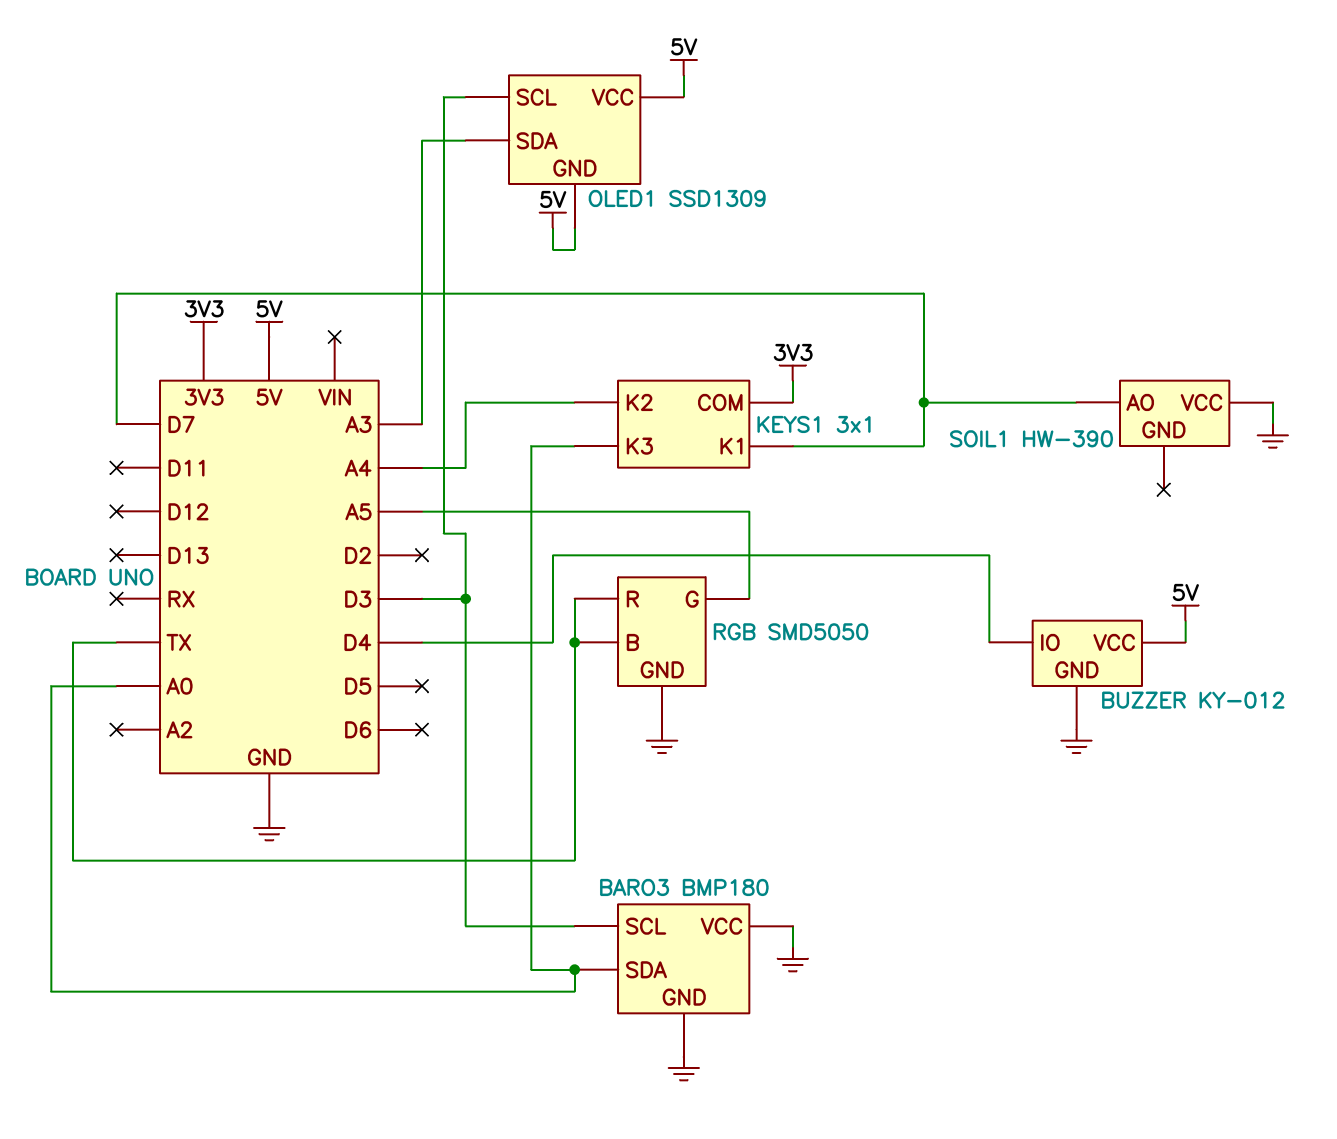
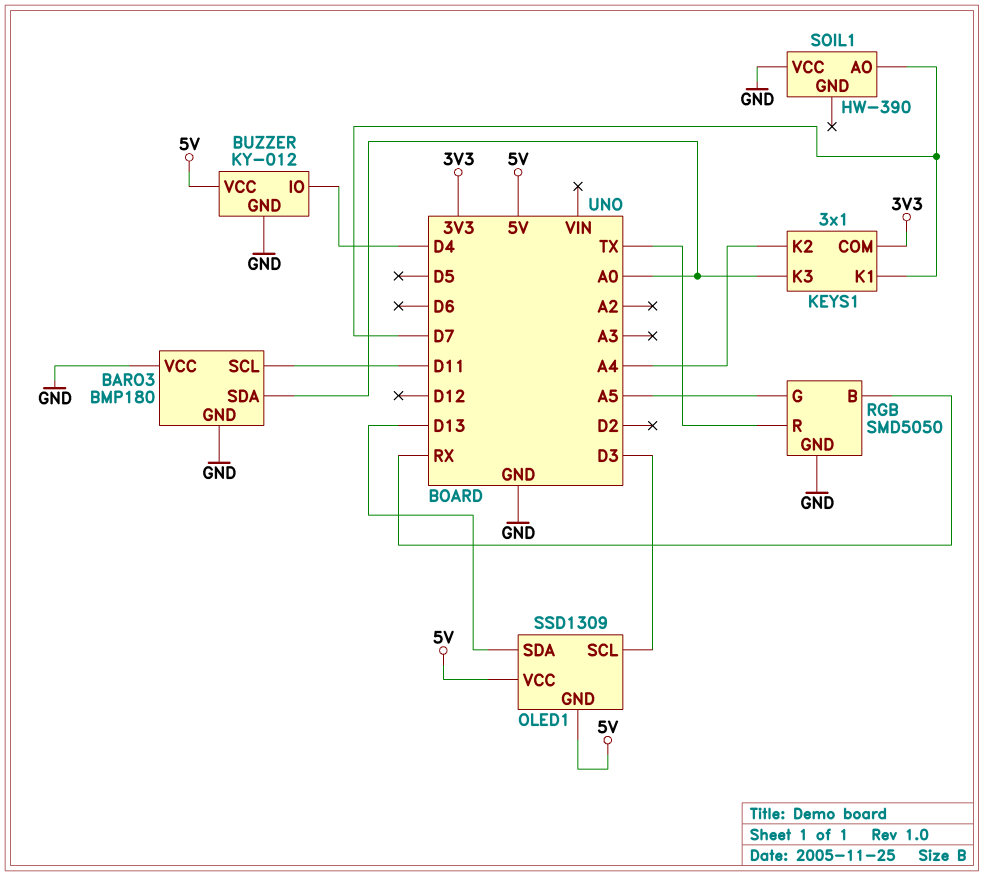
BARO3 pin SCL: D3 -> D11
OLED1 pin SDA: A3 -> D13
RGB pin B: TX -> RX

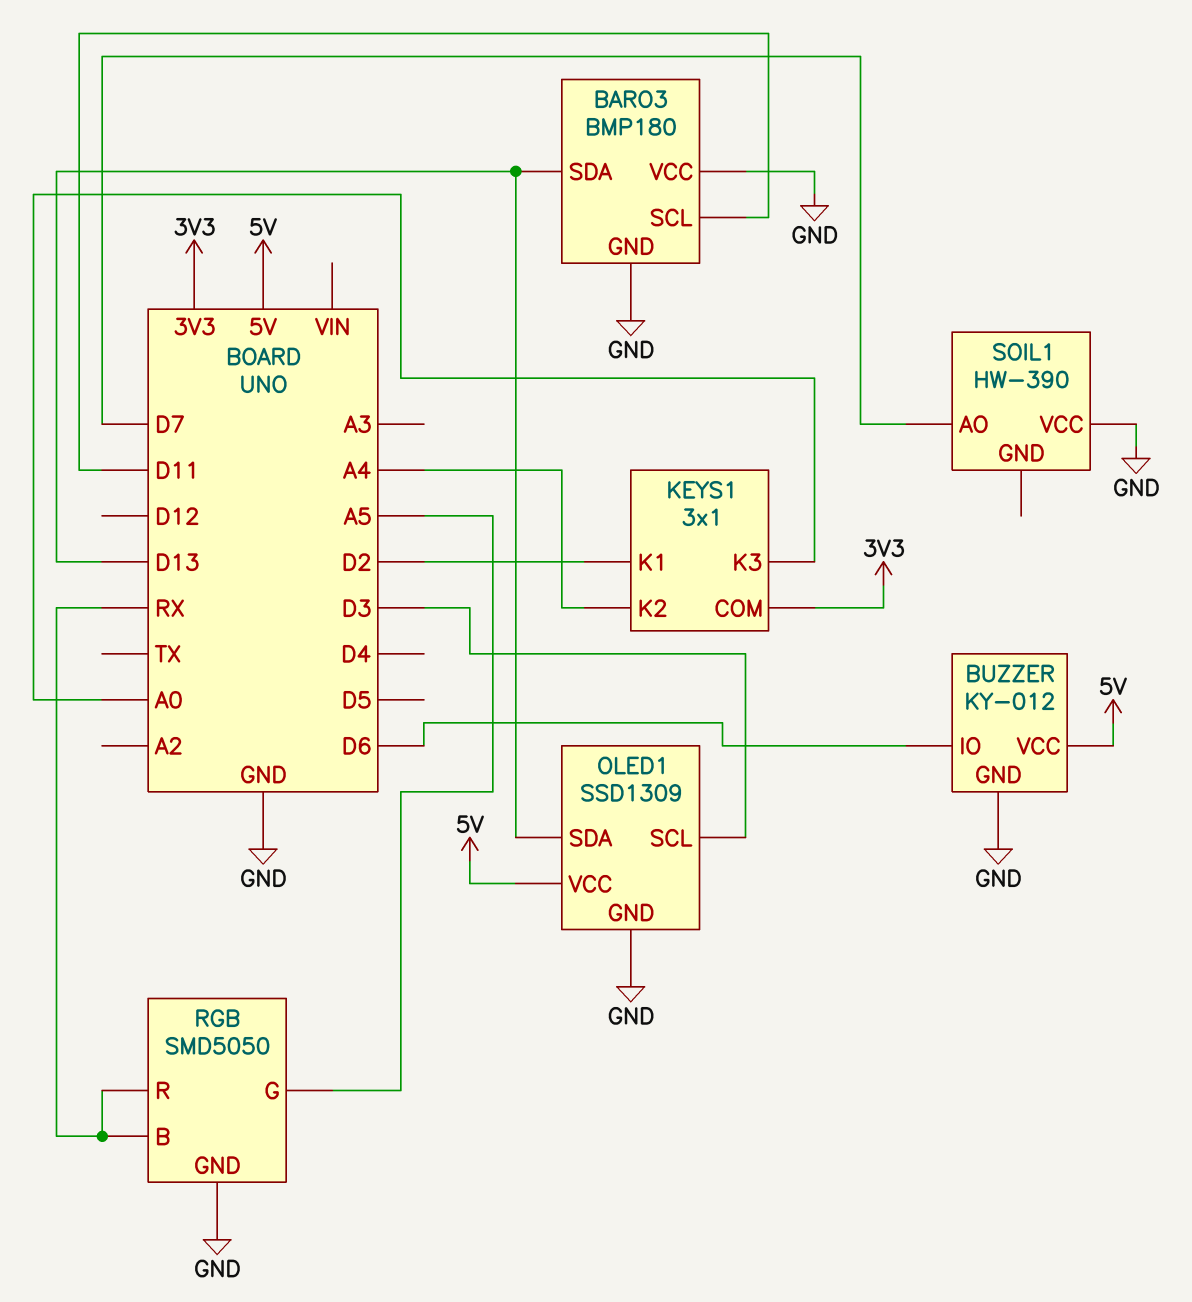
BARO3 pin SDA: A0 -> D13
BUZZER pin IO: D4 -> D6
KEYS1 pin K1: D7 -> D2
OLED1 pin GND: 5V -> GND
RGB pin R: TX -> RX

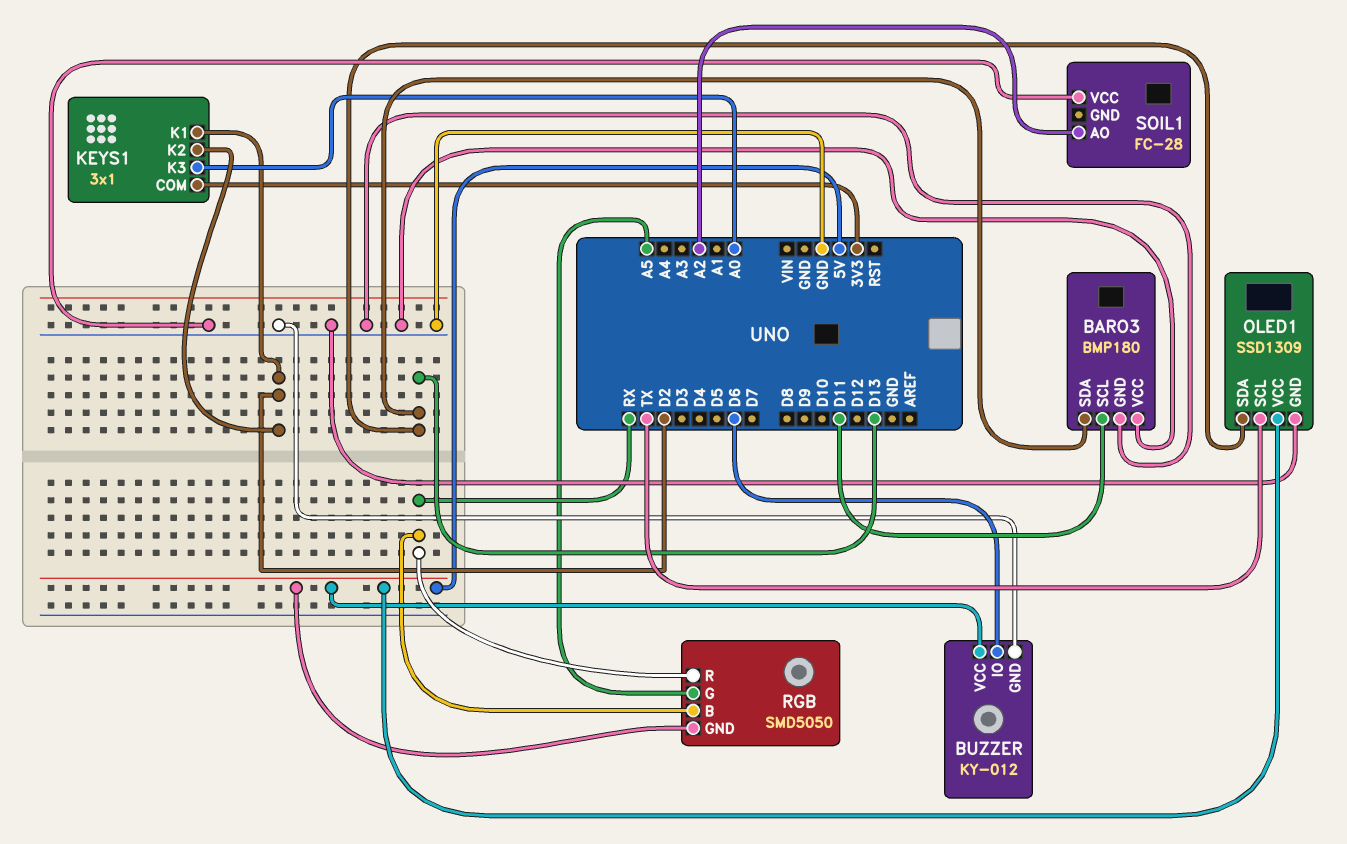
KEYS1 pin K2: A4 -> D2
OLED1 pin SCL: D3 -> TX
RGB pin GND: GND -> 5V
SOIL1: HW-390 -> FC-28
SOIL1 pin AO: D7 -> A2

